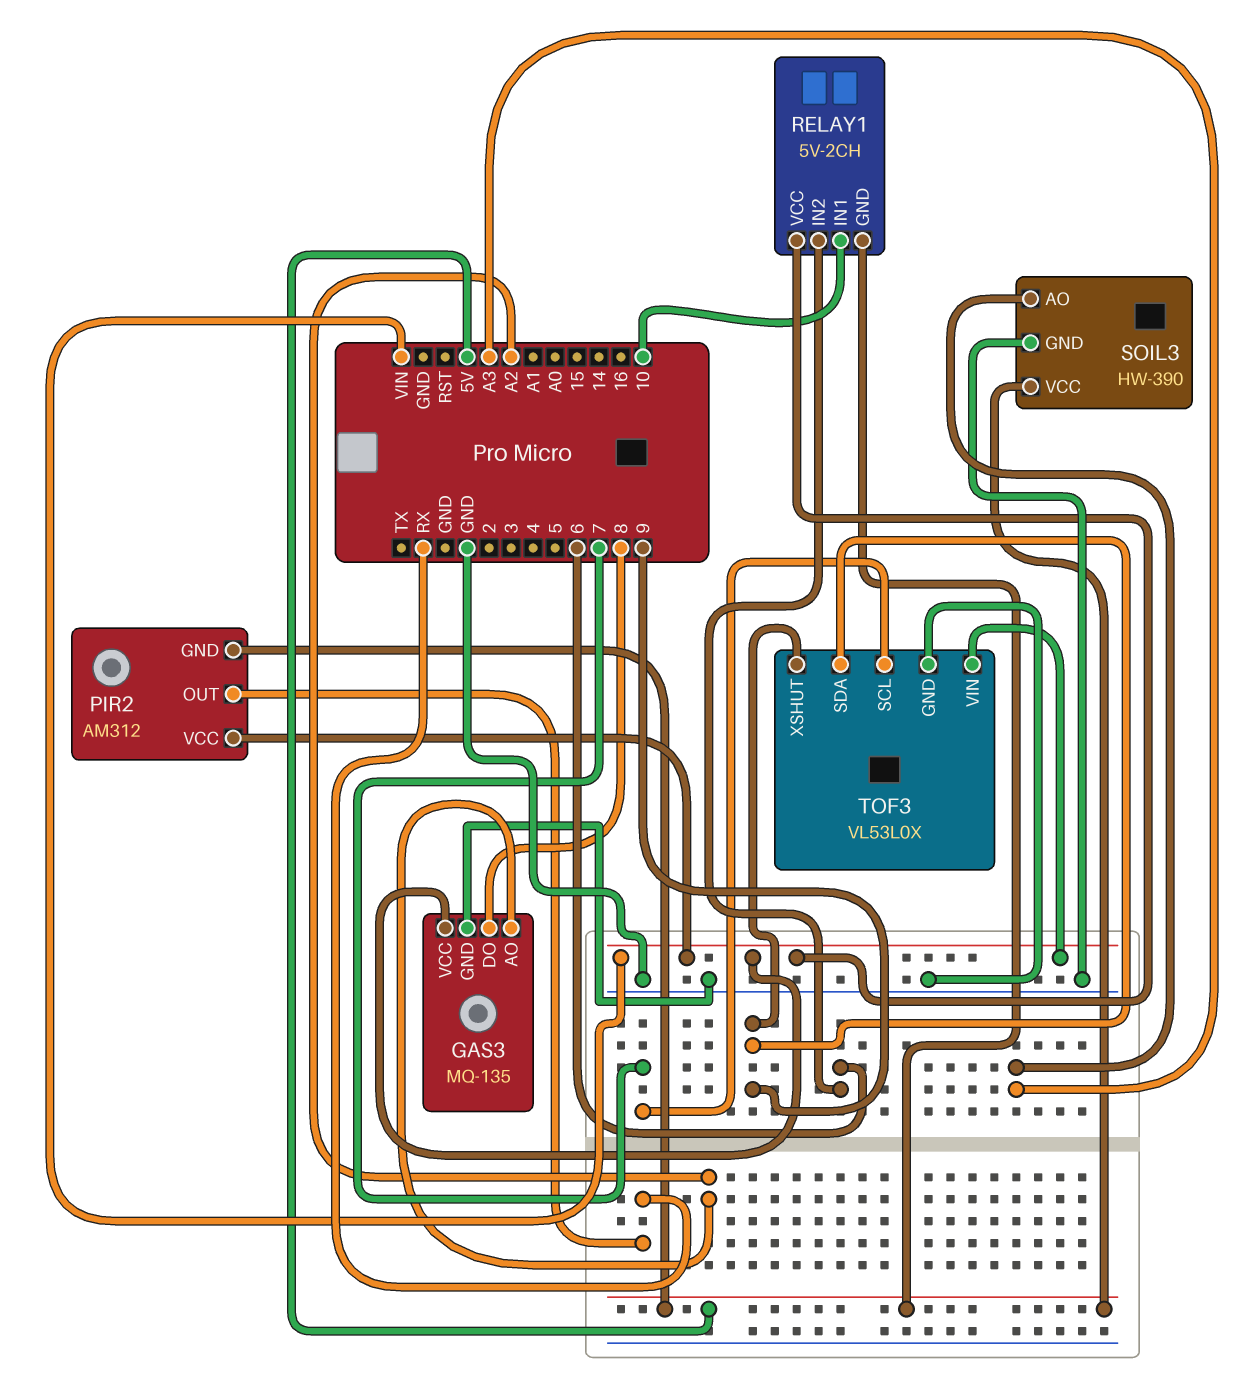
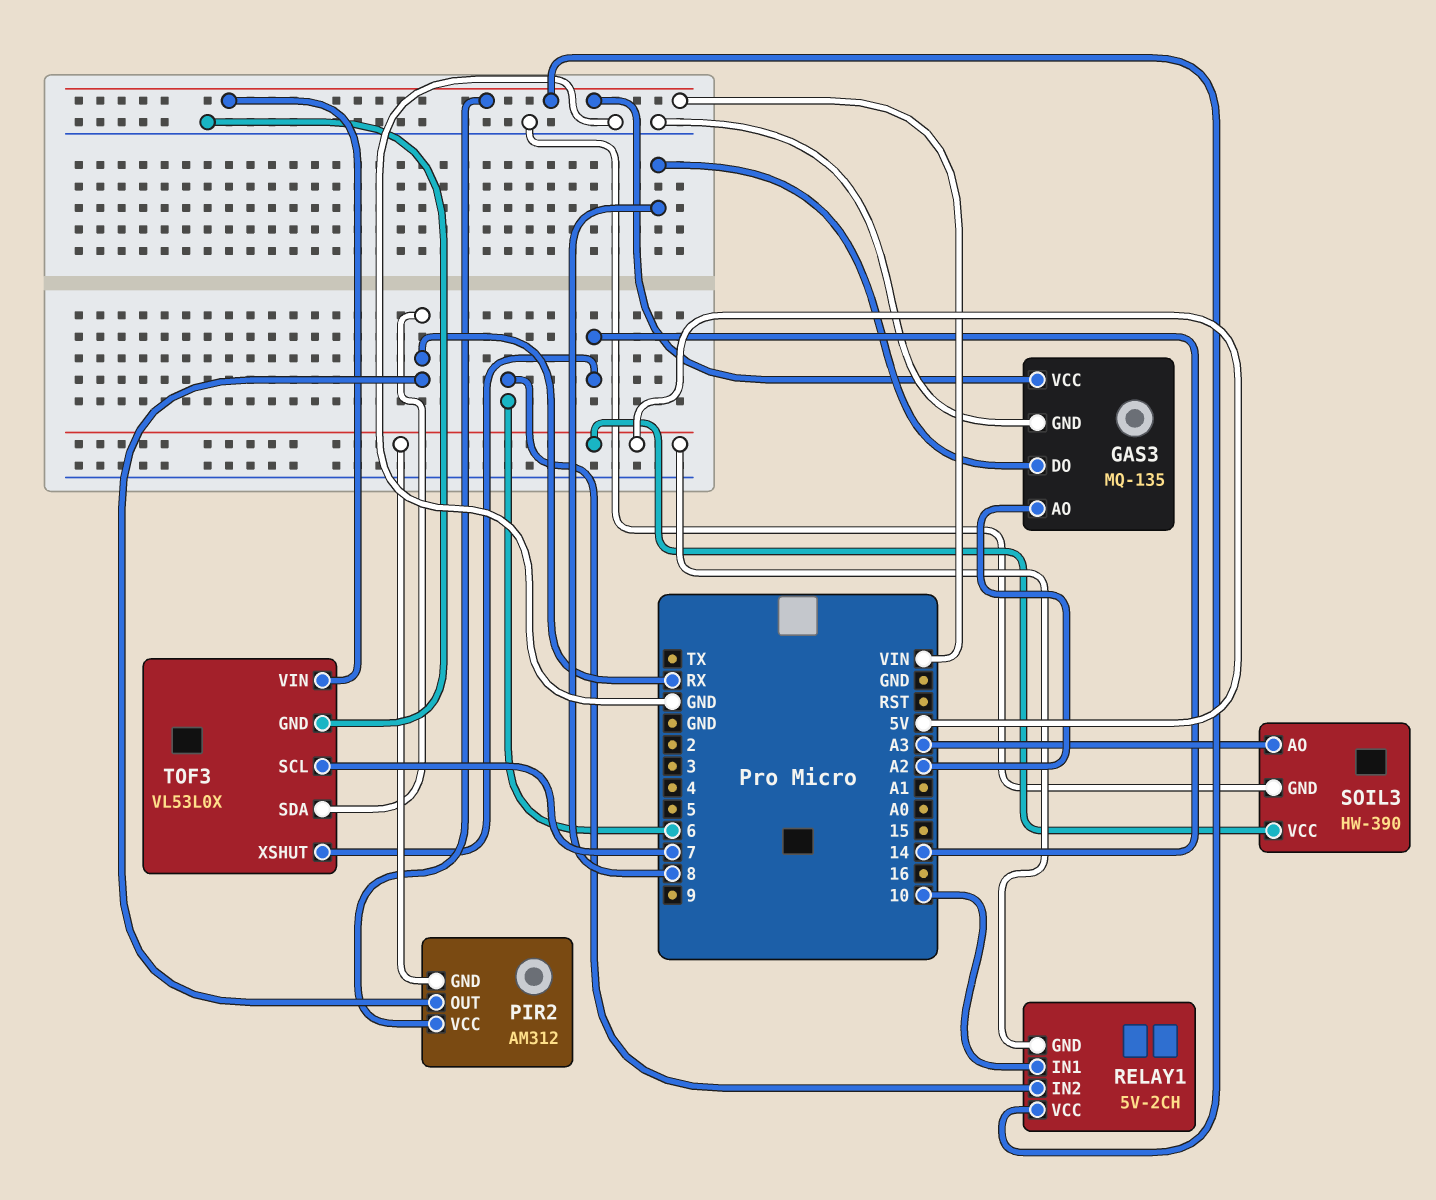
TOF3 pin SDA: 9 -> RX
TOF3 pin XSHUT: 9 -> 14

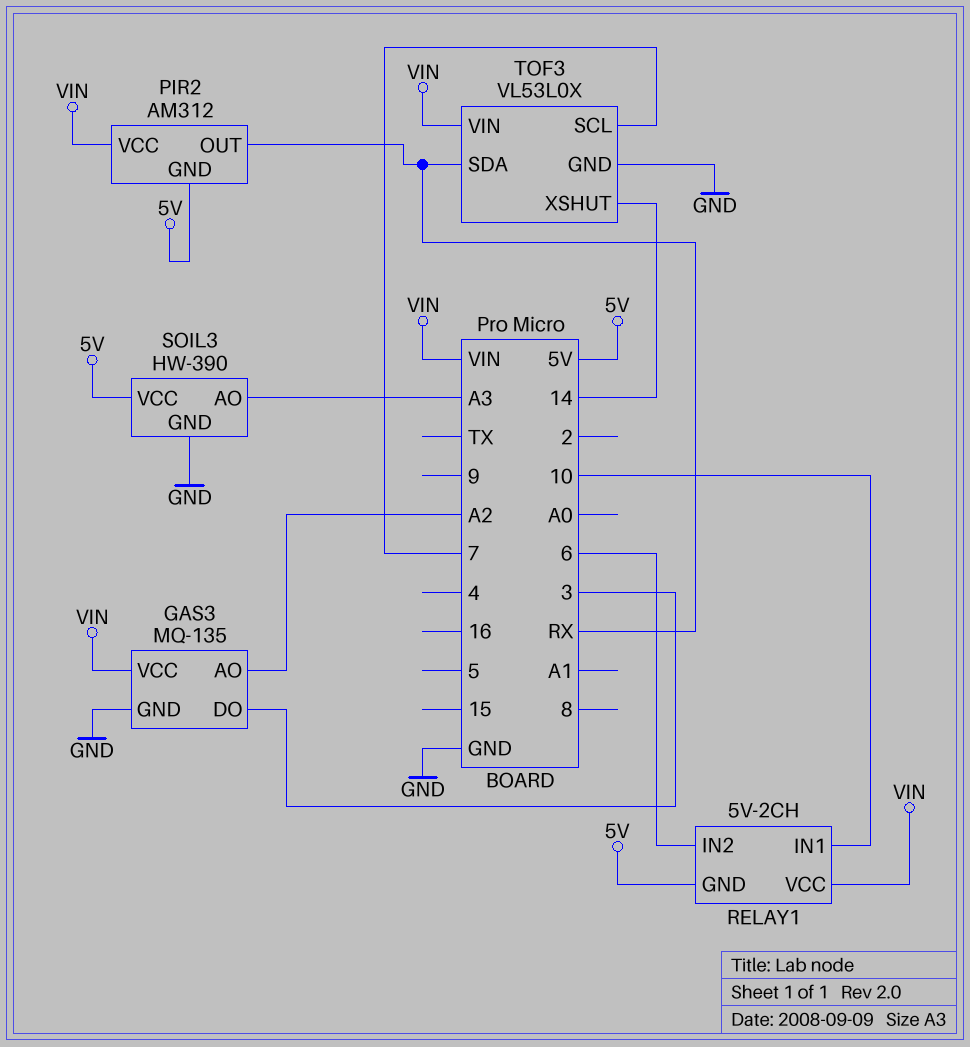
GAS3 pin DO: 8 -> 3

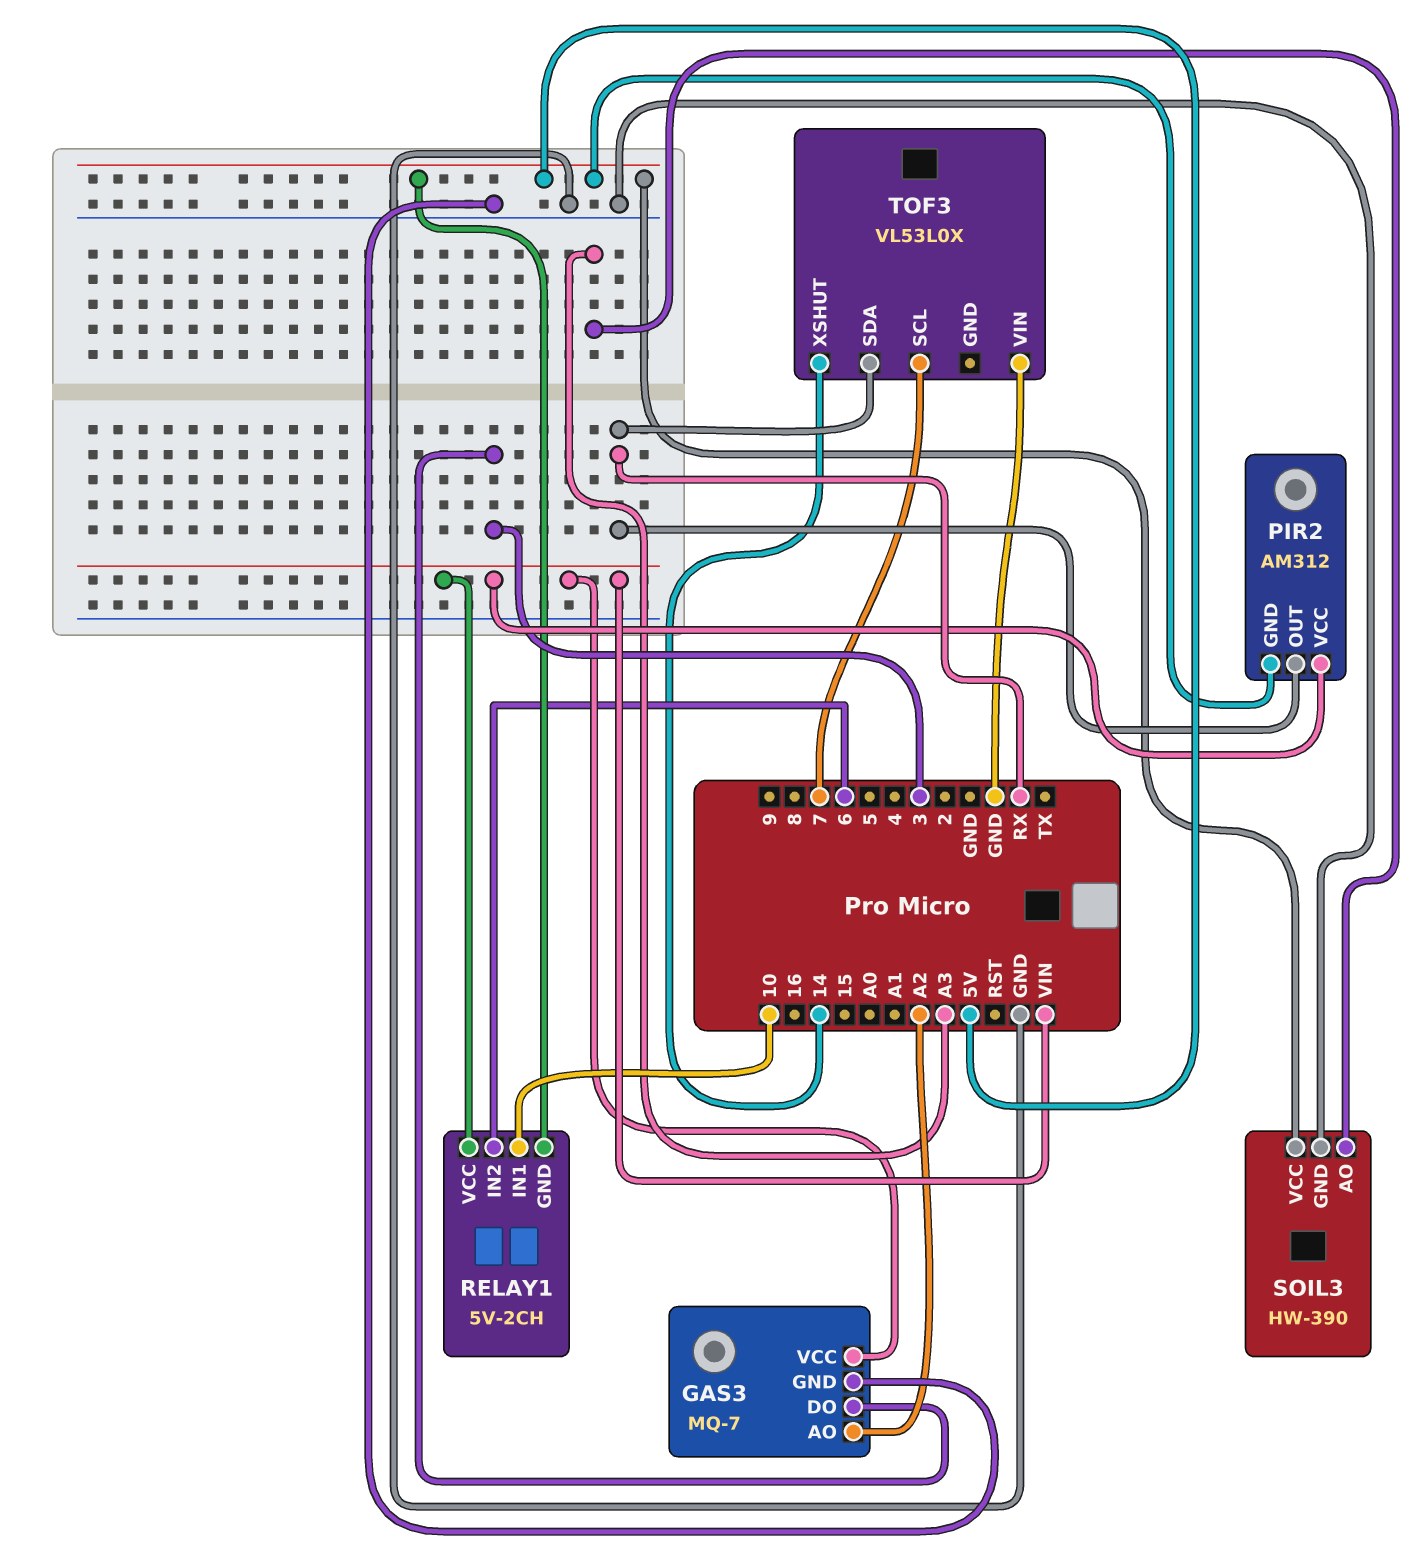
GAS3: MQ-135 -> MQ-7
TOF3 pin GND: GND -> none
TOF3 pin VIN: VIN -> GND

